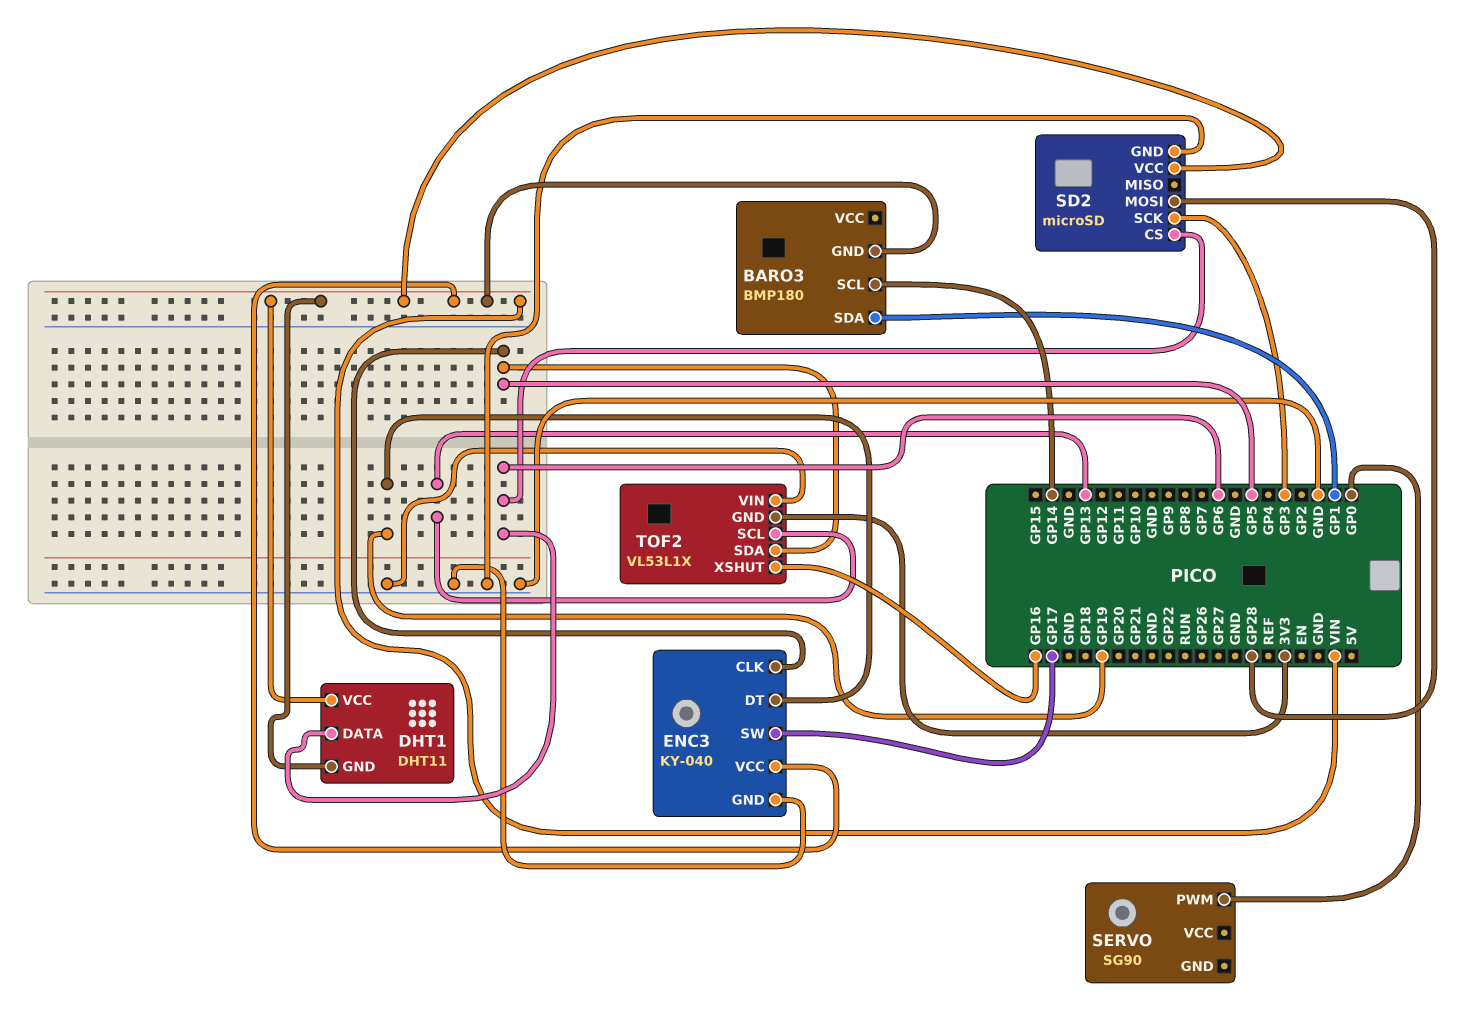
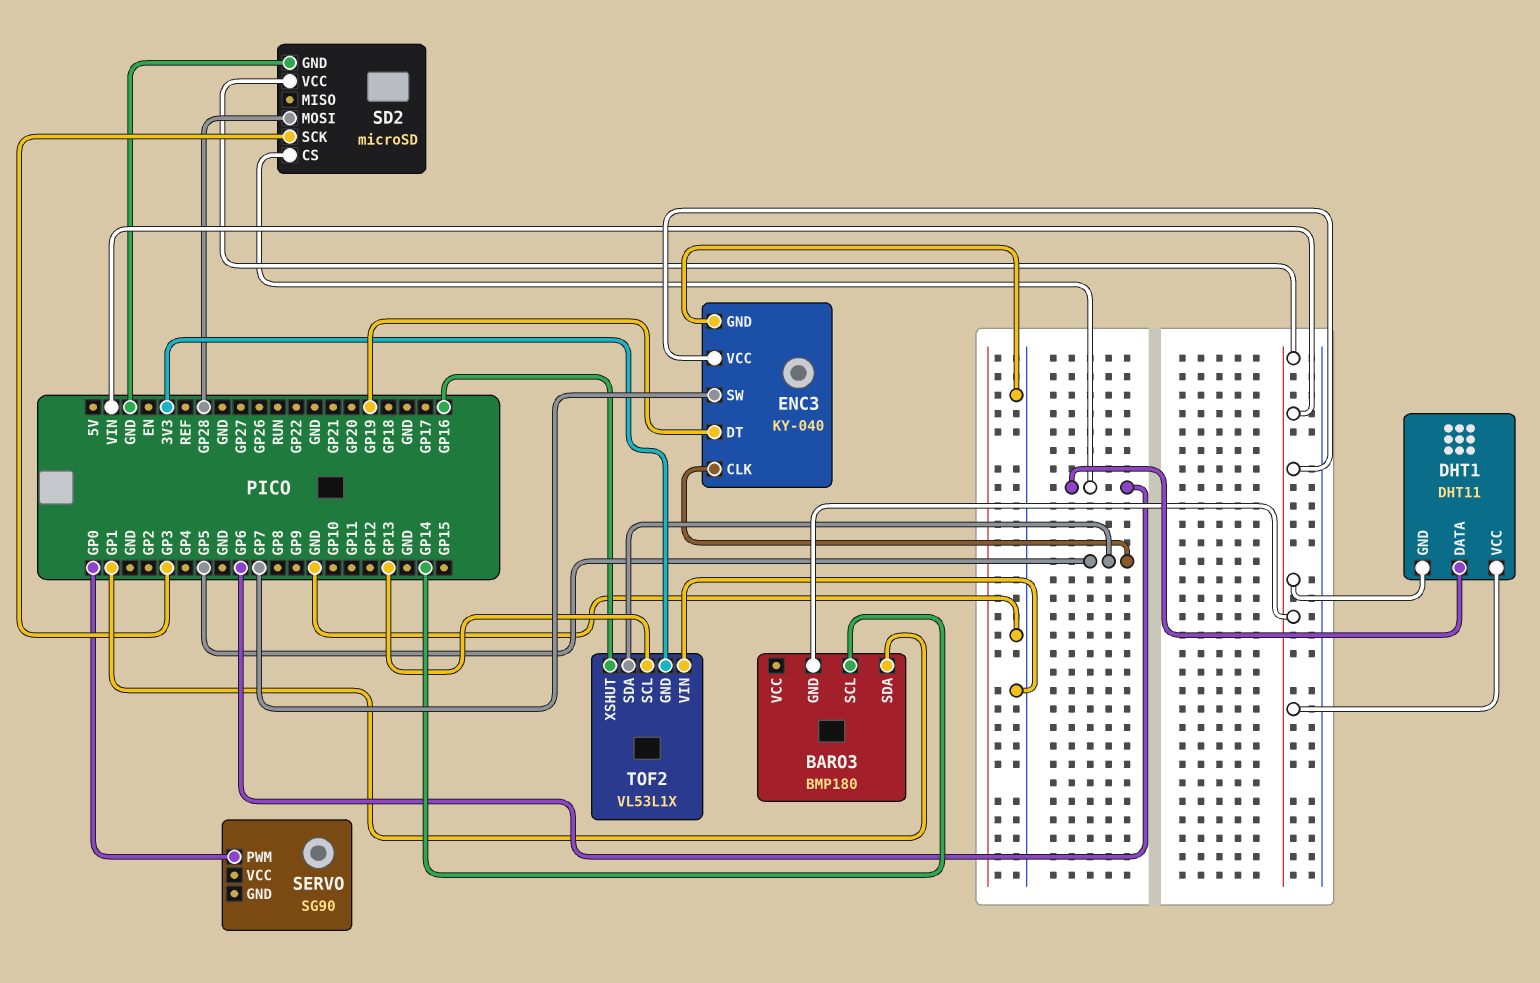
ENC3 pin SW: GP17 -> GP7

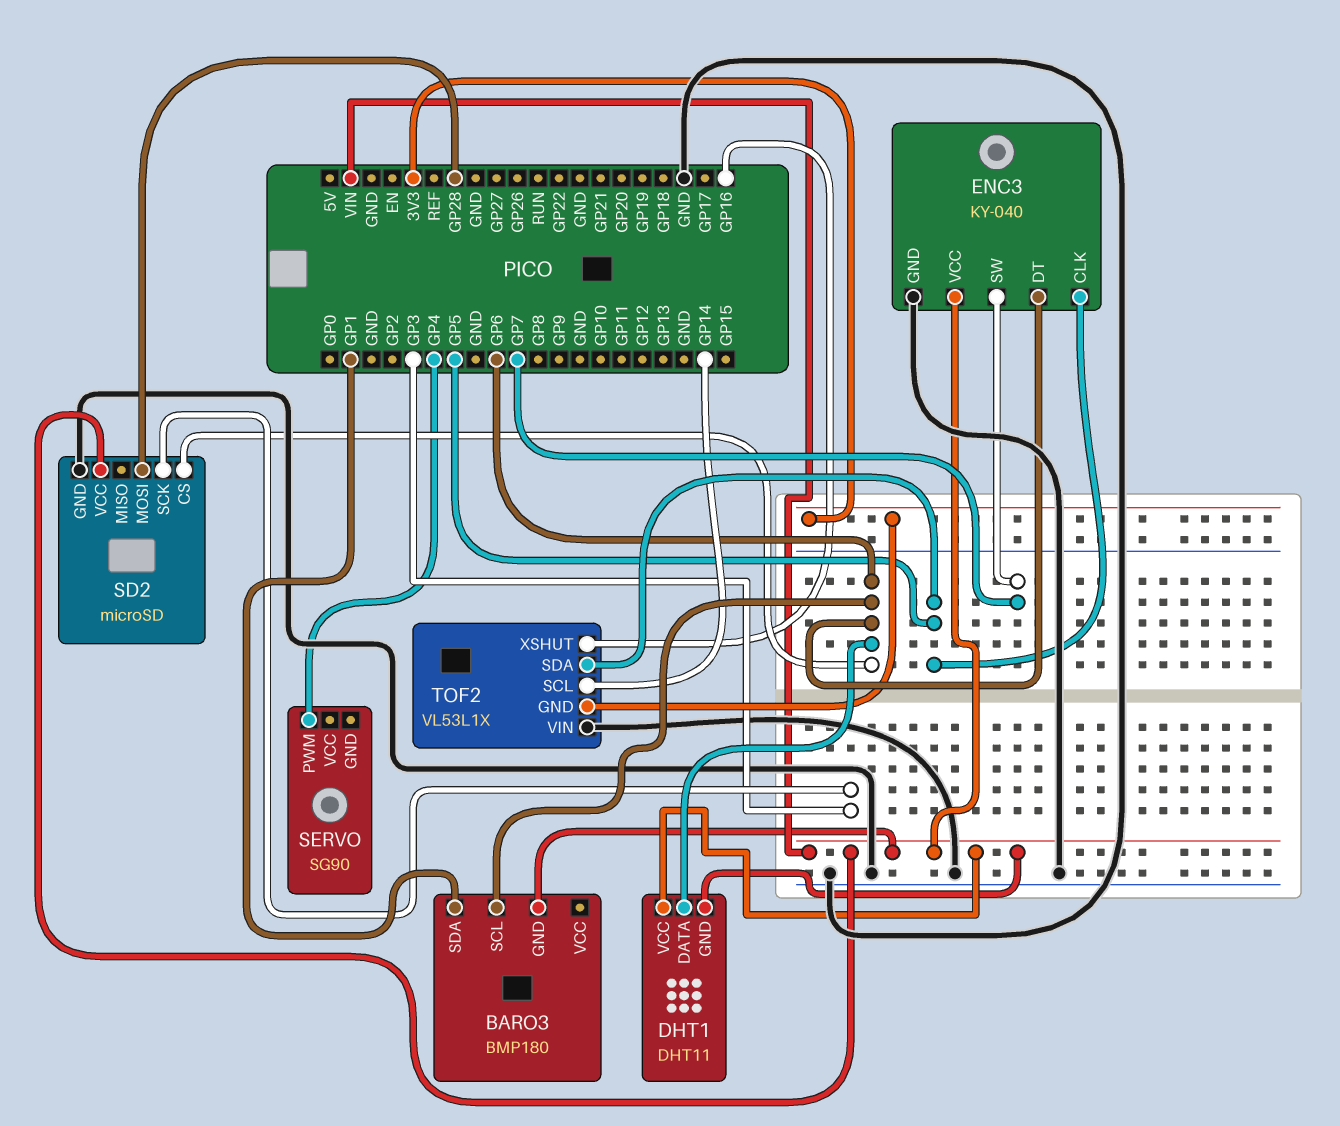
BARO3 pin SCL: GP14 -> GP6
ENC3 pin DT: GP19 -> GP6
SERVO pin PWM: GP0 -> GP4
TOF2 pin SCL: GP13 -> GP14

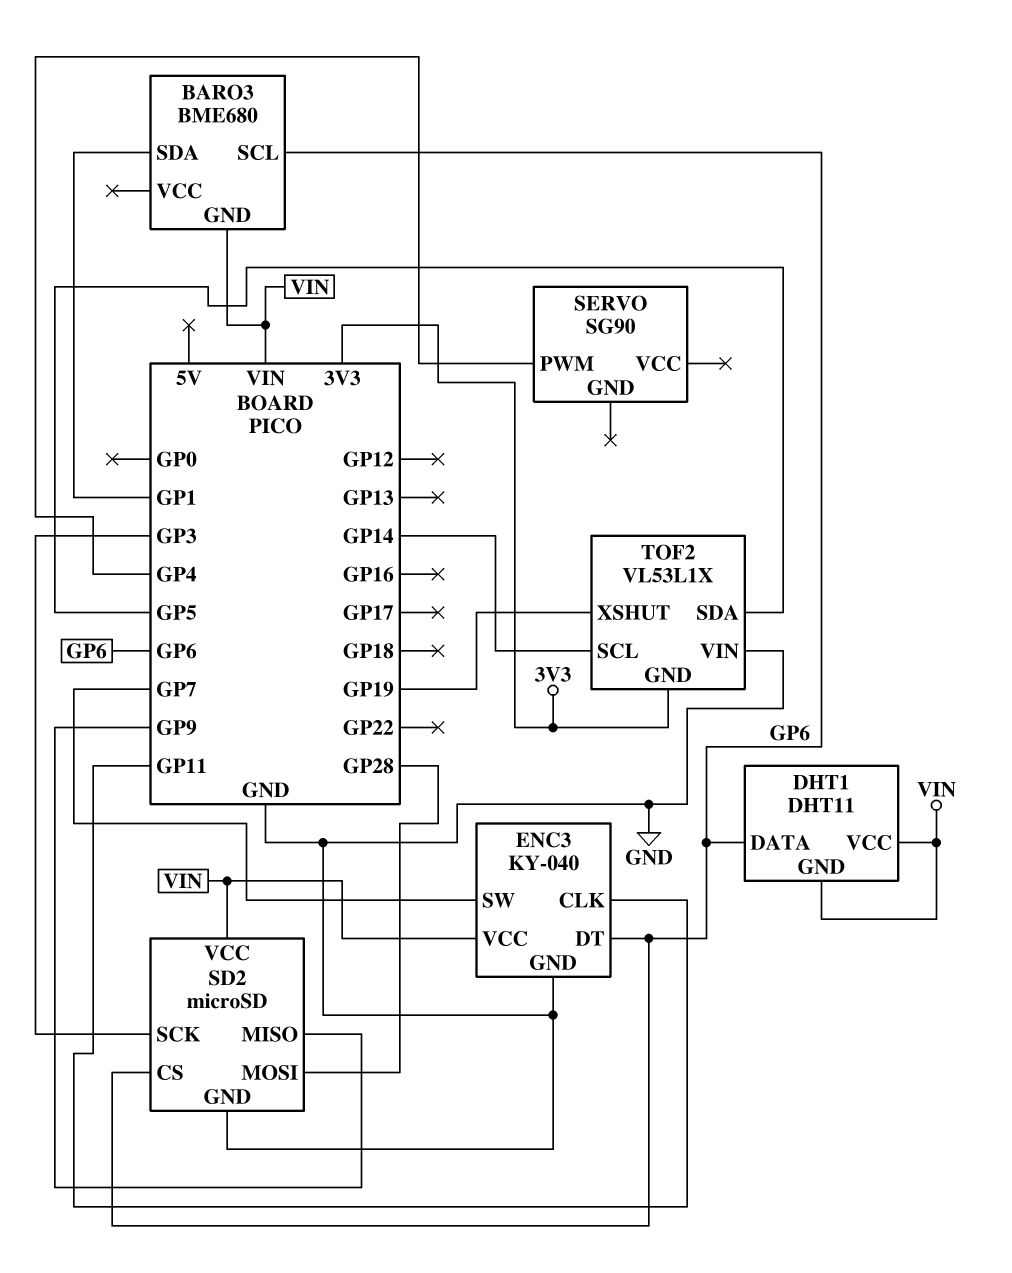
BARO3: BMP180 -> BME680
ENC3 pin CLK: GP5 -> GP11
SD2 pin MISO: none -> GP9
TOF2 pin XSHUT: GP16 -> GP19

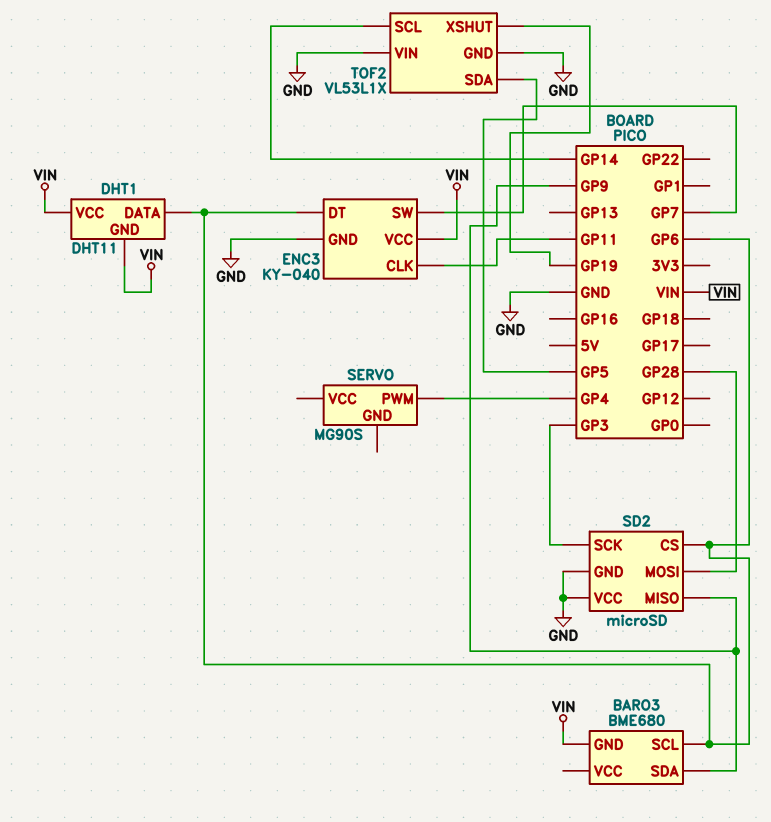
BARO3 pin SDA: GP1 -> GP9
SD2 pin VCC: VIN -> GND
SERVO: SG90 -> MG90S
TOF2 pin GND: 3V3 -> GND

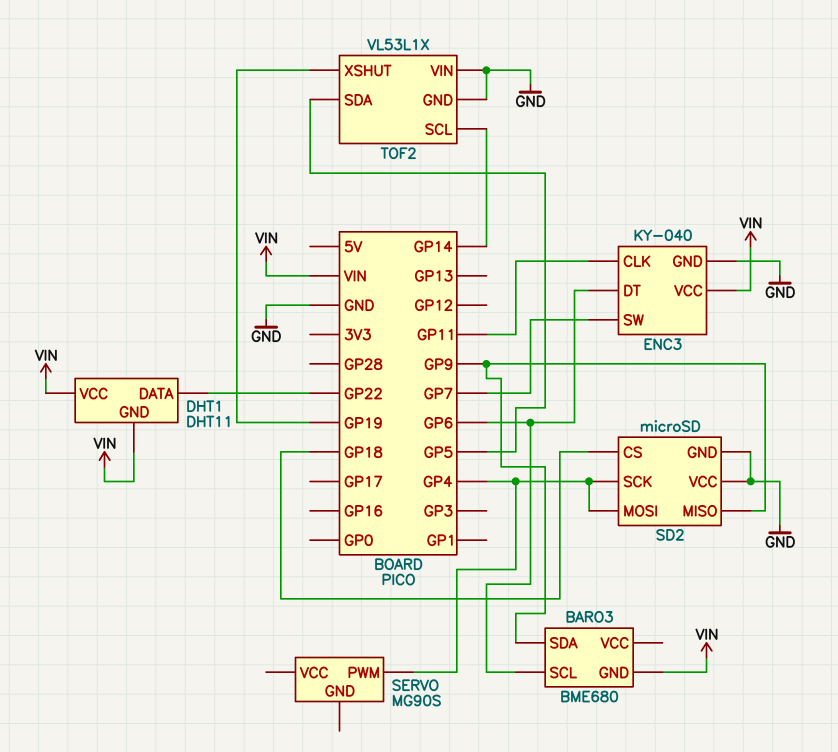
DHT1 pin DATA: GP6 -> GP22
SD2 pin CS: GP6 -> GP18
SD2 pin MOSI: GP28 -> GP4
SD2 pin SCK: GP3 -> GP4

